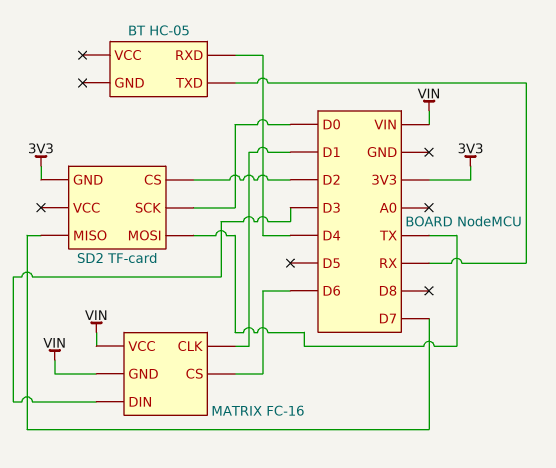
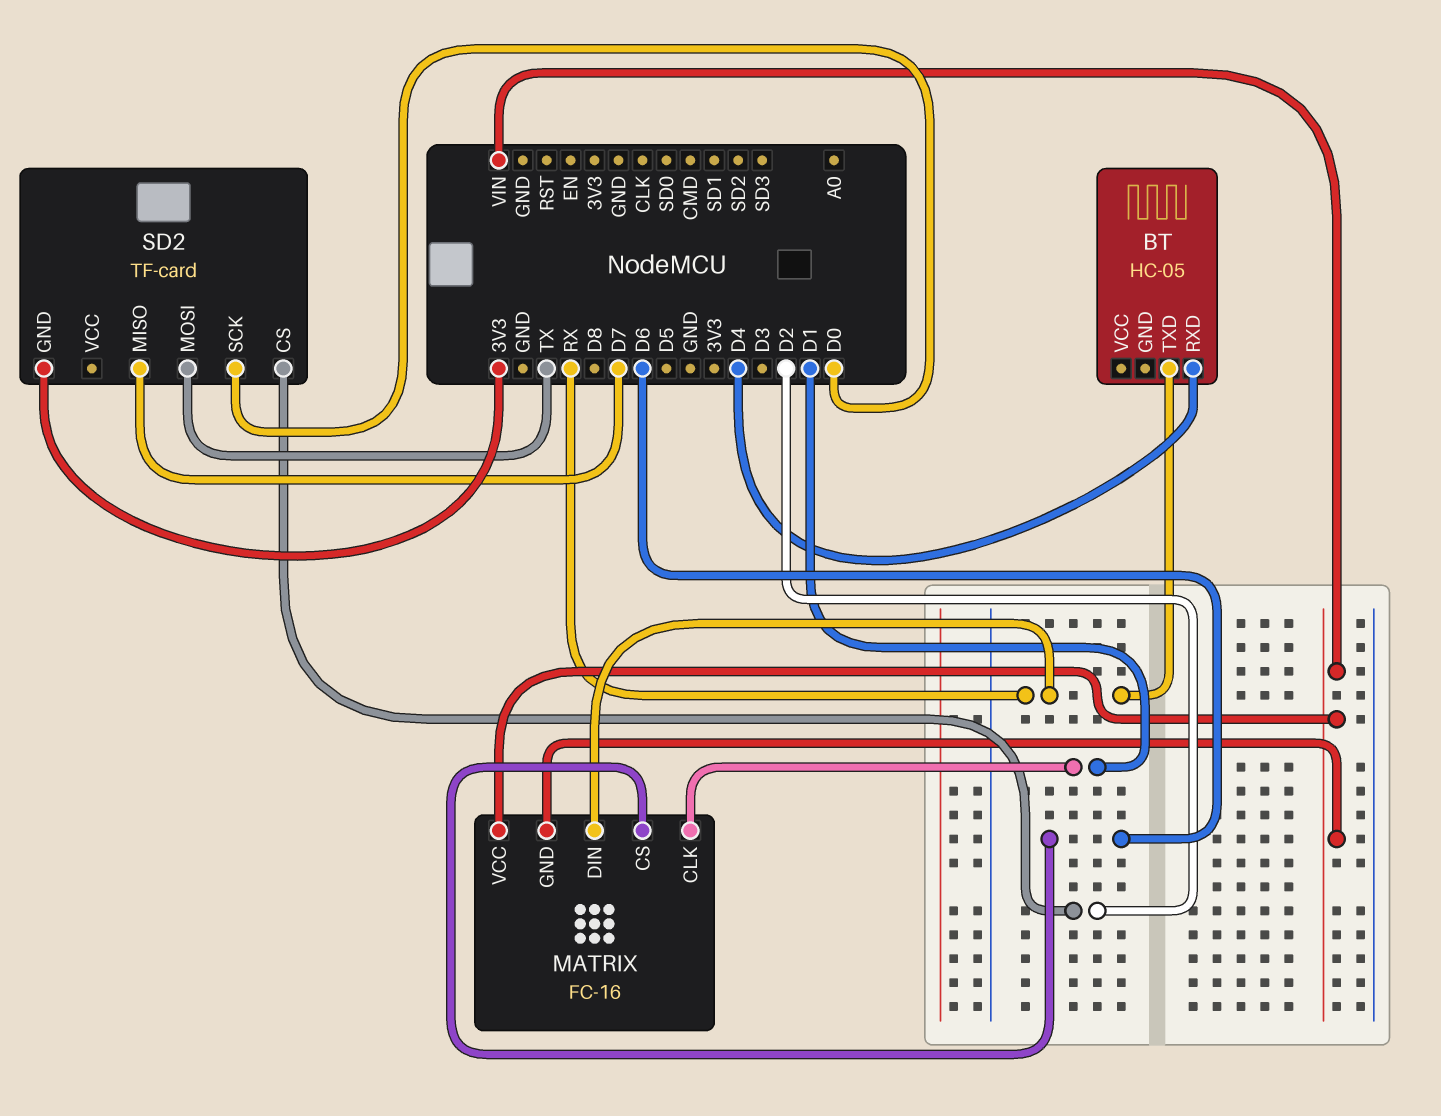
MATRIX pin DIN: D3 -> RX

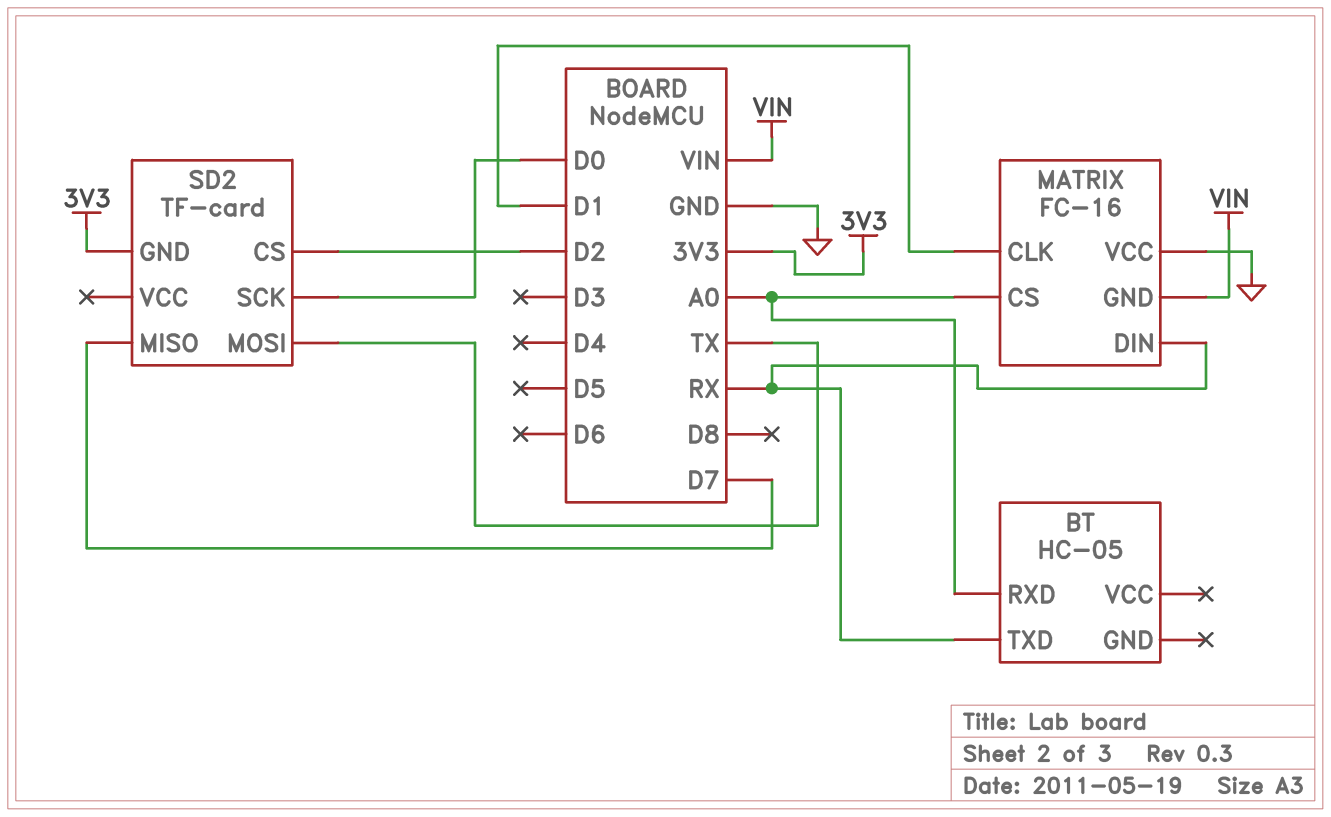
BT pin RXD: D4 -> A0
MATRIX pin CS: D6 -> A0
MATRIX pin VCC: VIN -> GND

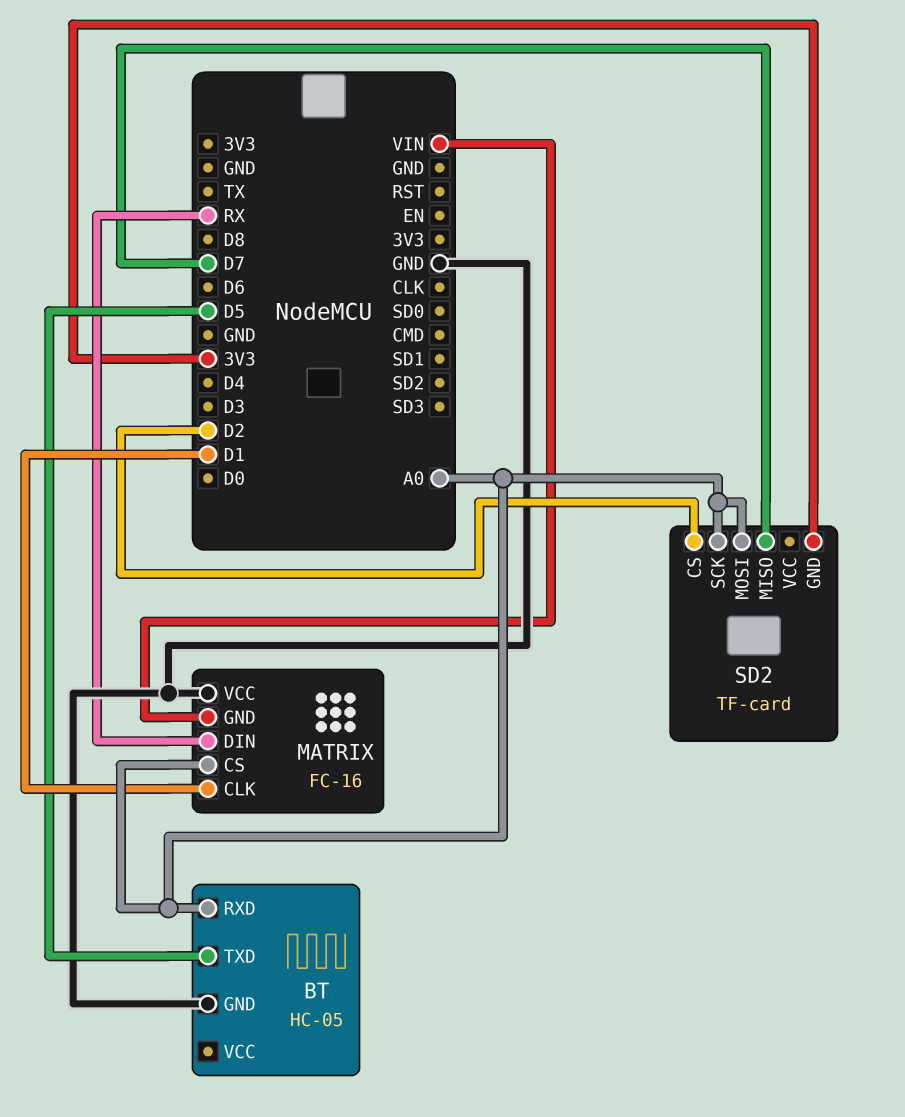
BT pin GND: none -> GND
BT pin TXD: RX -> D5
SD2 pin MOSI: TX -> A0
SD2 pin SCK: D0 -> A0

